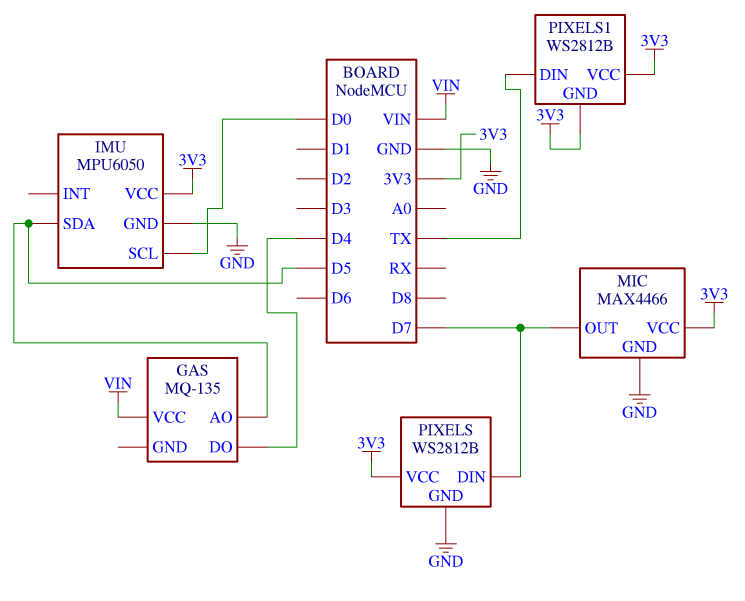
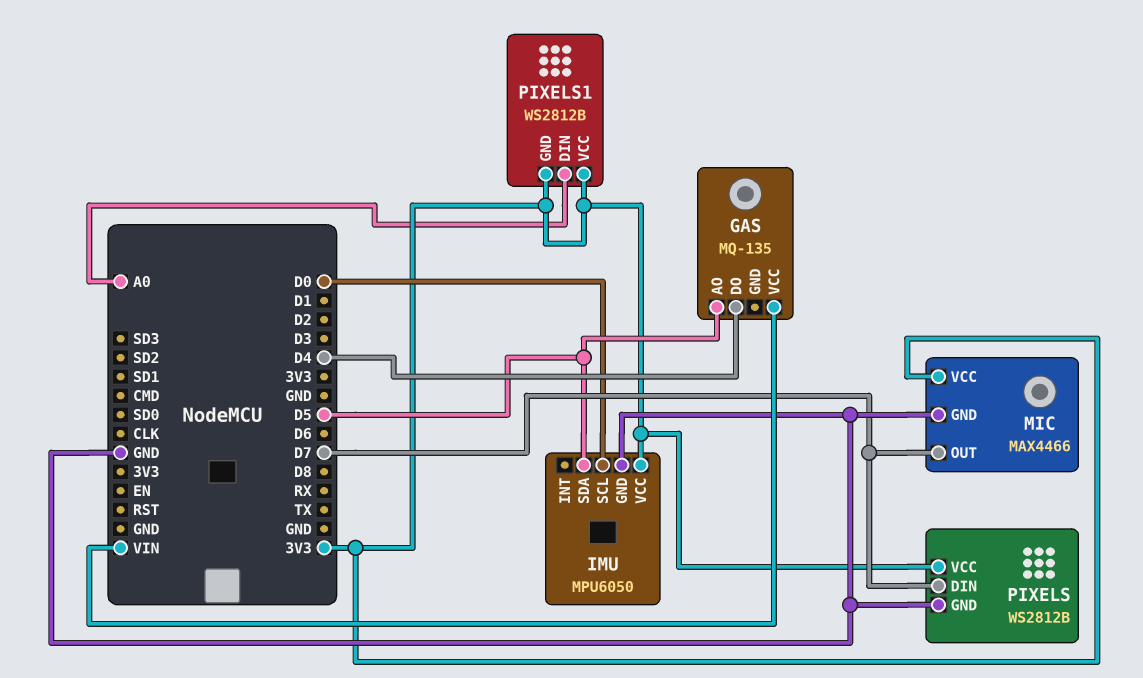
PIXELS1 pin DIN: TX -> A0

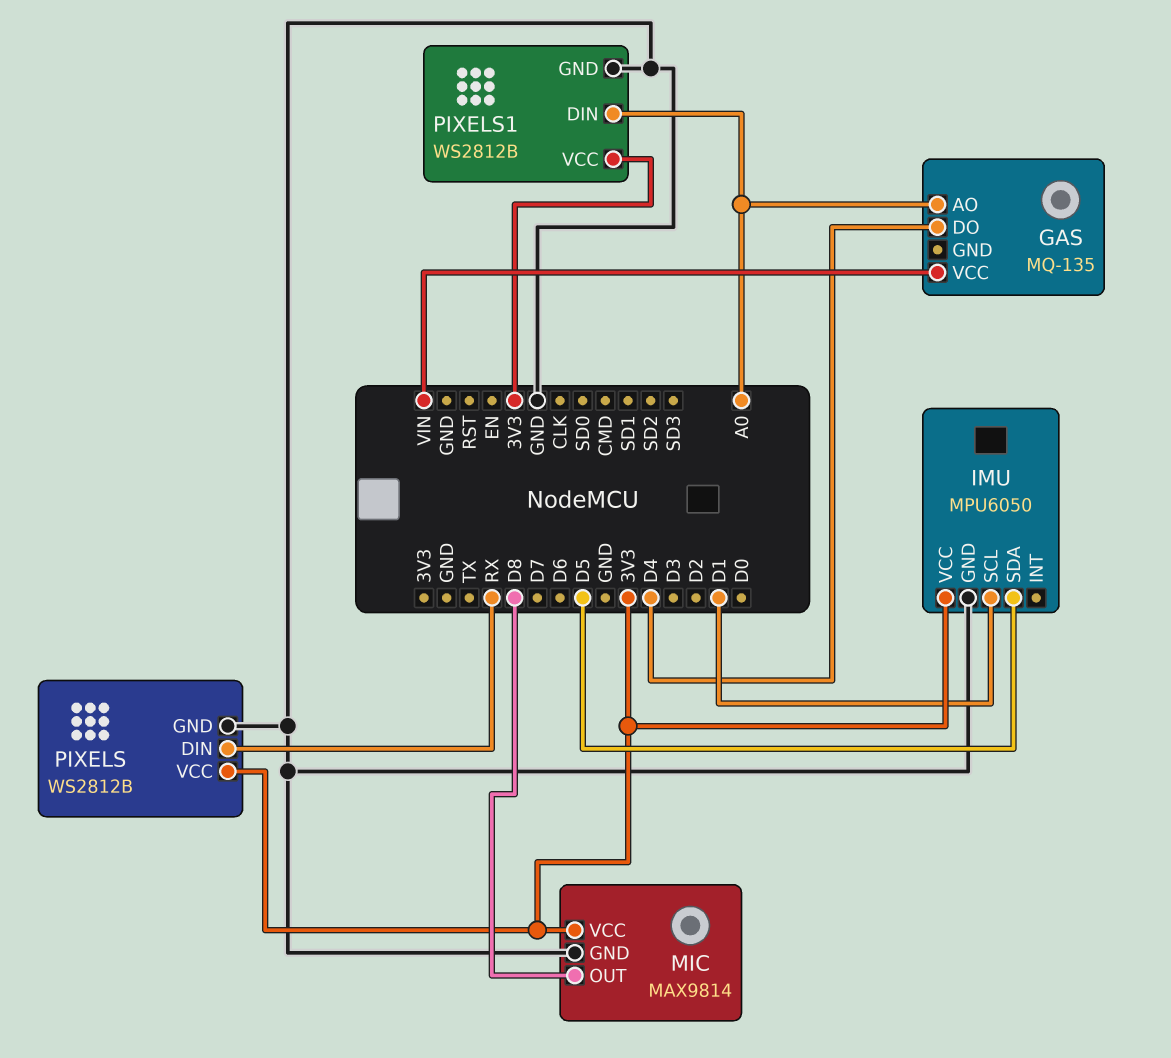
GAS pin AO: D5 -> A0
IMU pin SCL: D0 -> D1
MIC: MAX4466 -> MAX9814
MIC pin OUT: D7 -> D8
PIXELS pin DIN: D7 -> RX
PIXELS1 pin GND: 3V3 -> GND

